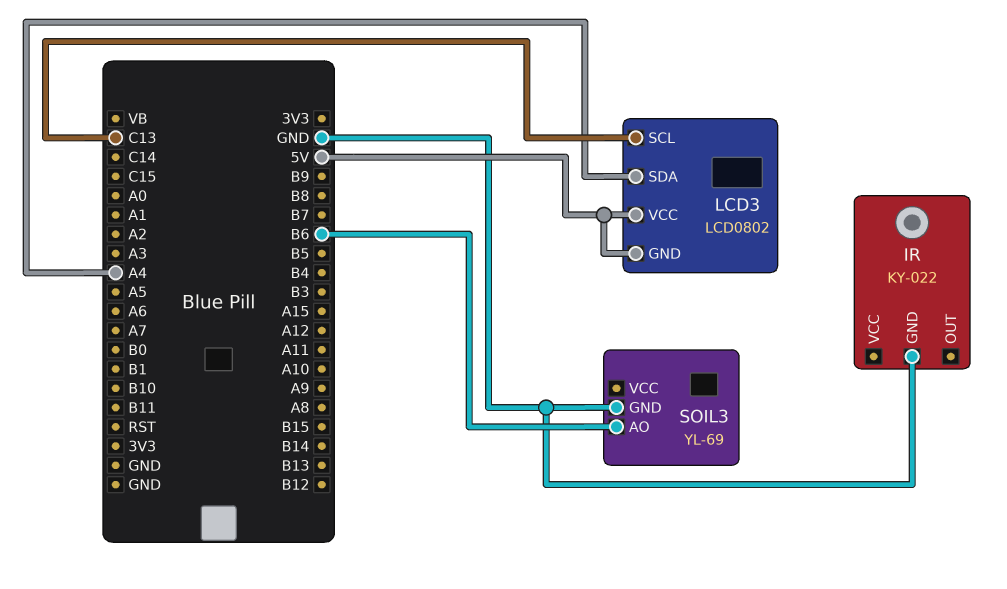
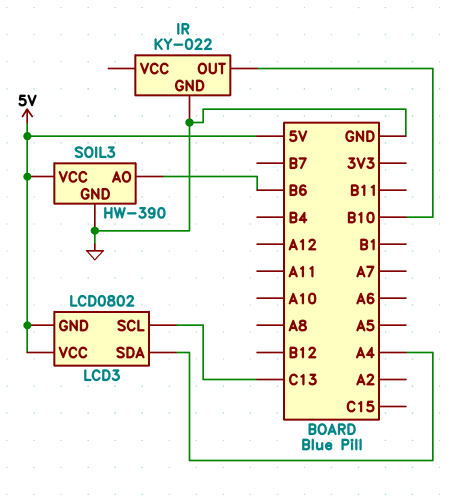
IR pin OUT: none -> B10
SOIL3: YL-69 -> HW-390
SOIL3 pin VCC: none -> 5V

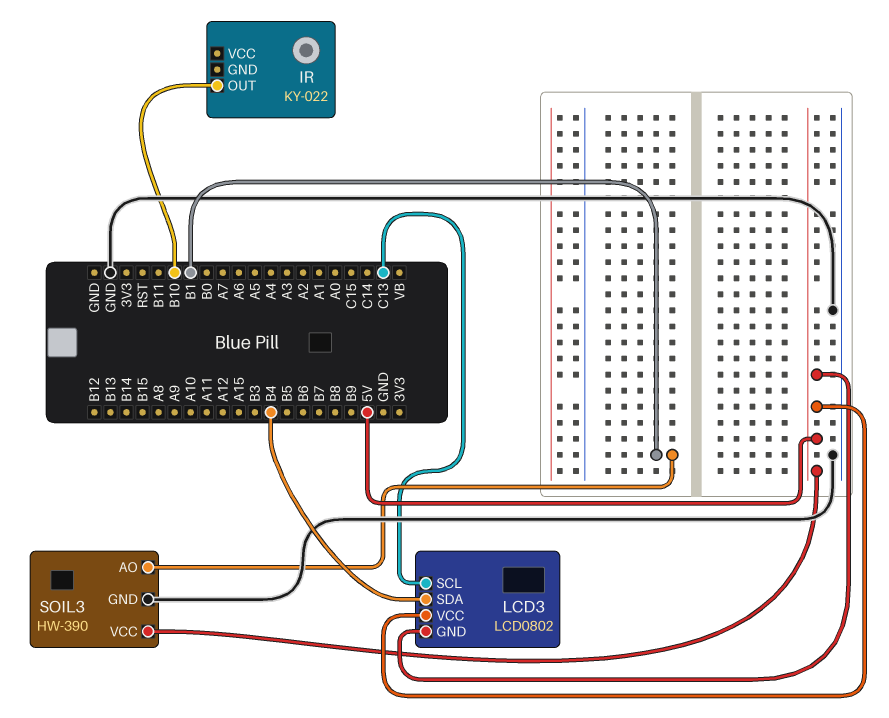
IR pin GND: GND -> none
LCD3 pin SDA: A4 -> B4
SOIL3 pin AO: B6 -> B1

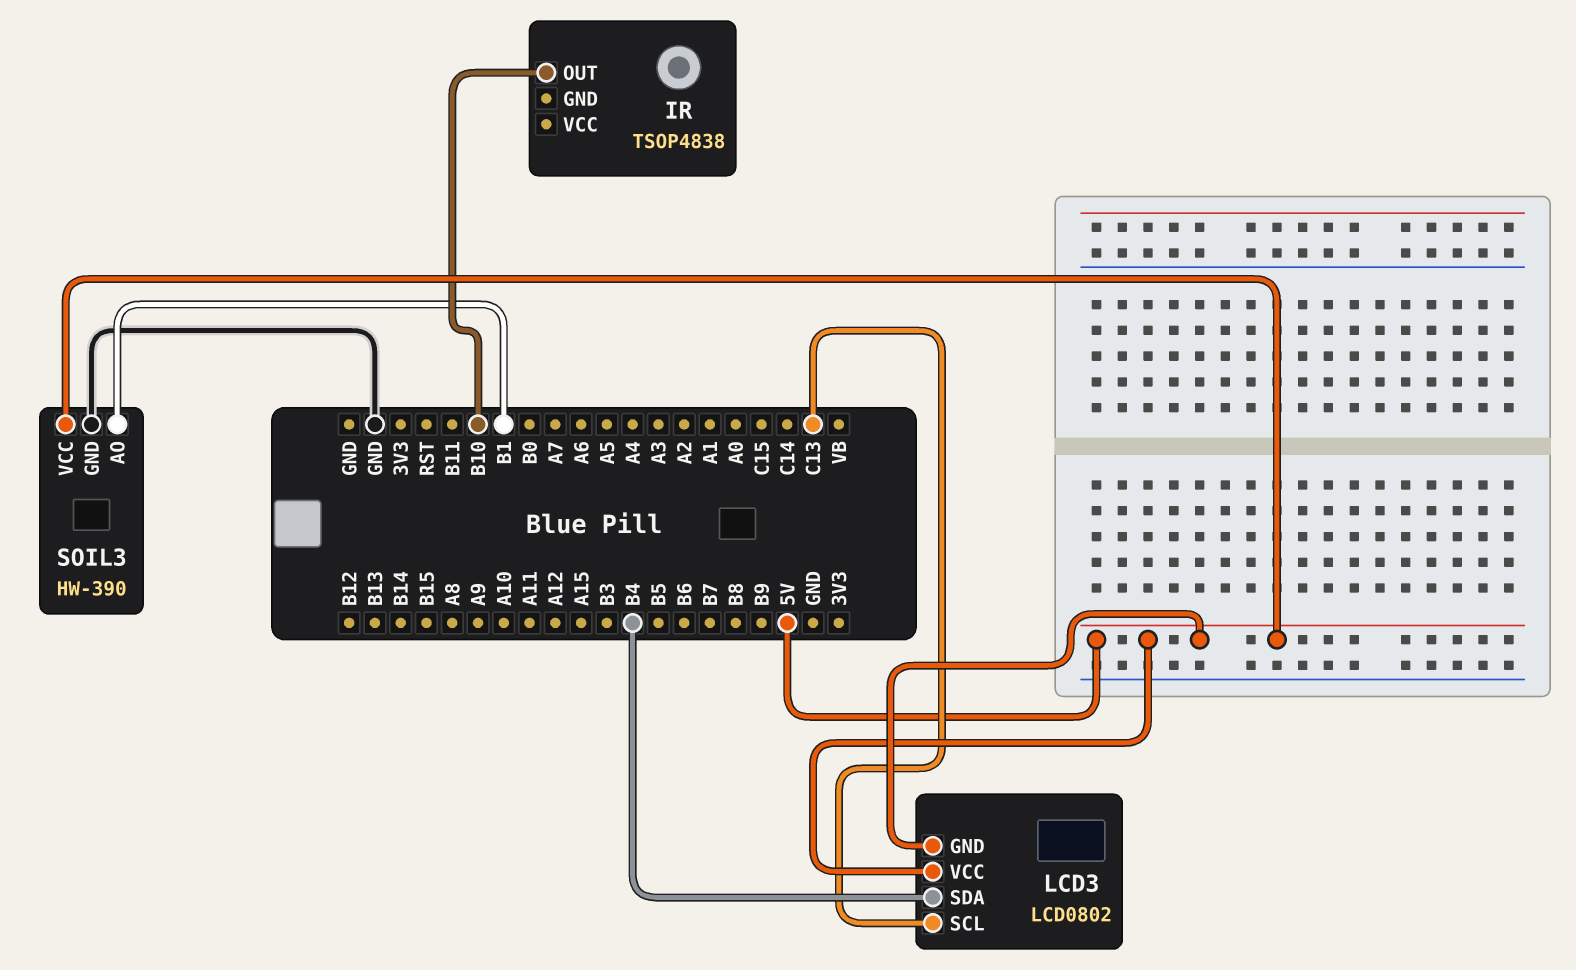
IR: KY-022 -> TSOP4838

